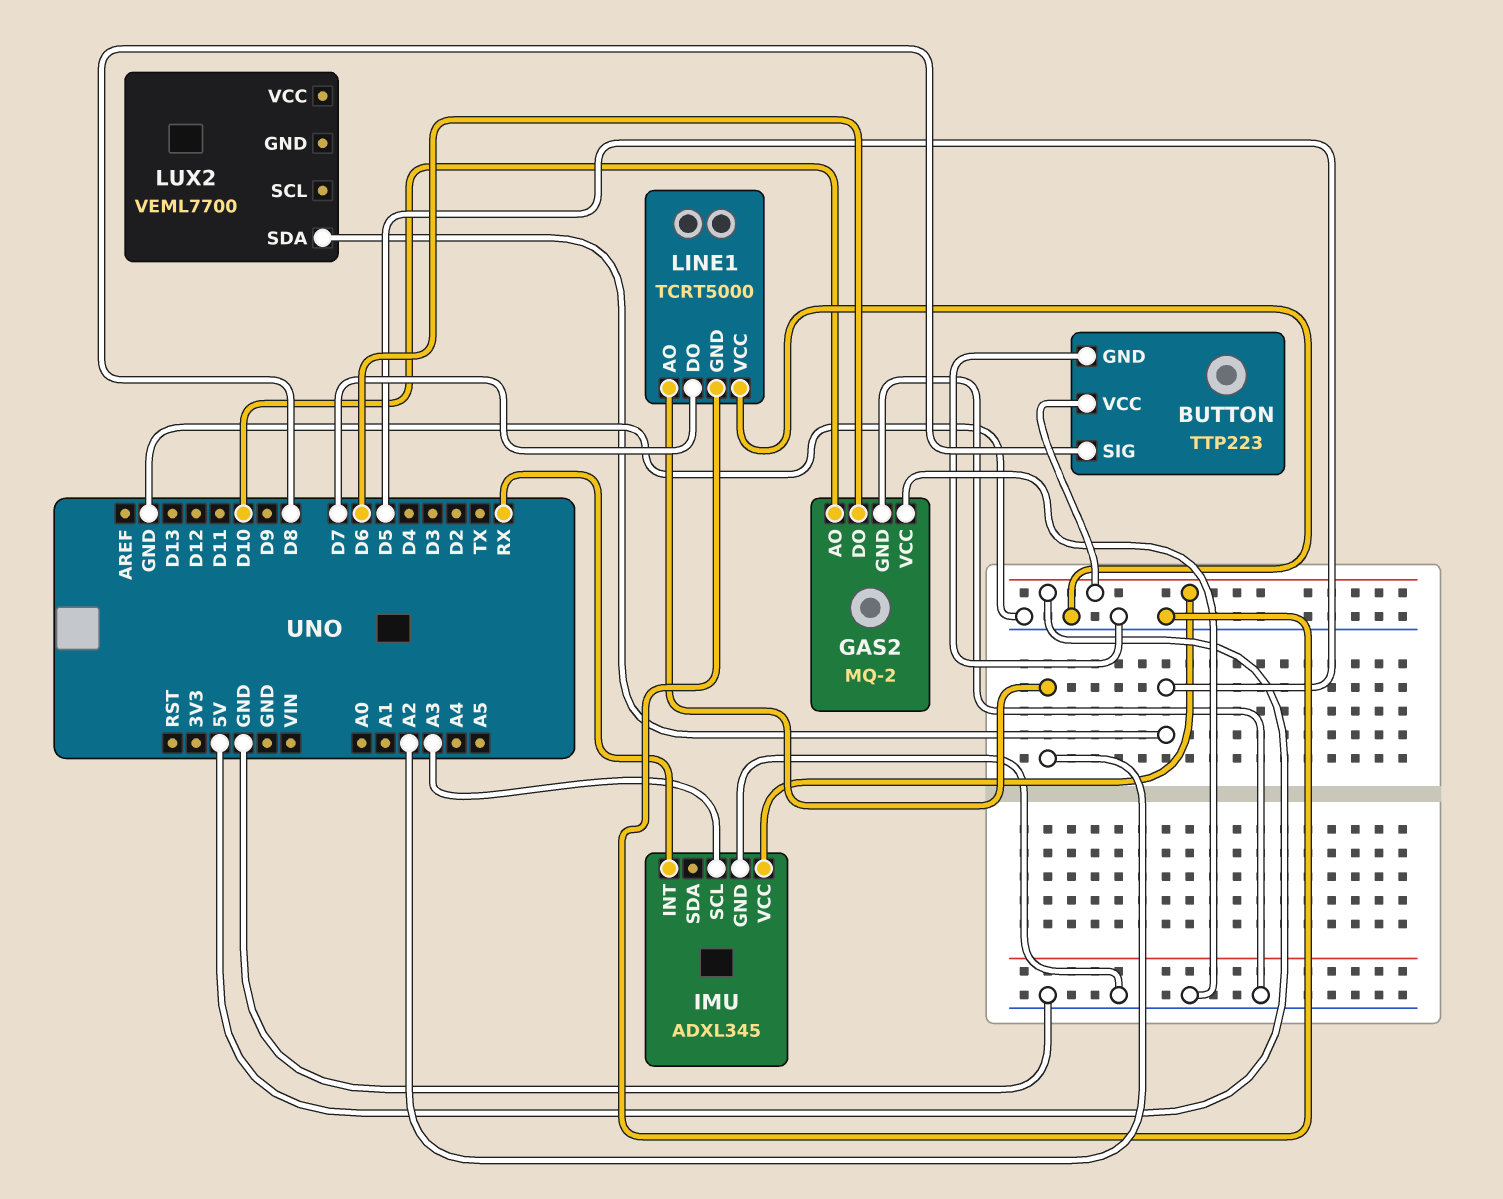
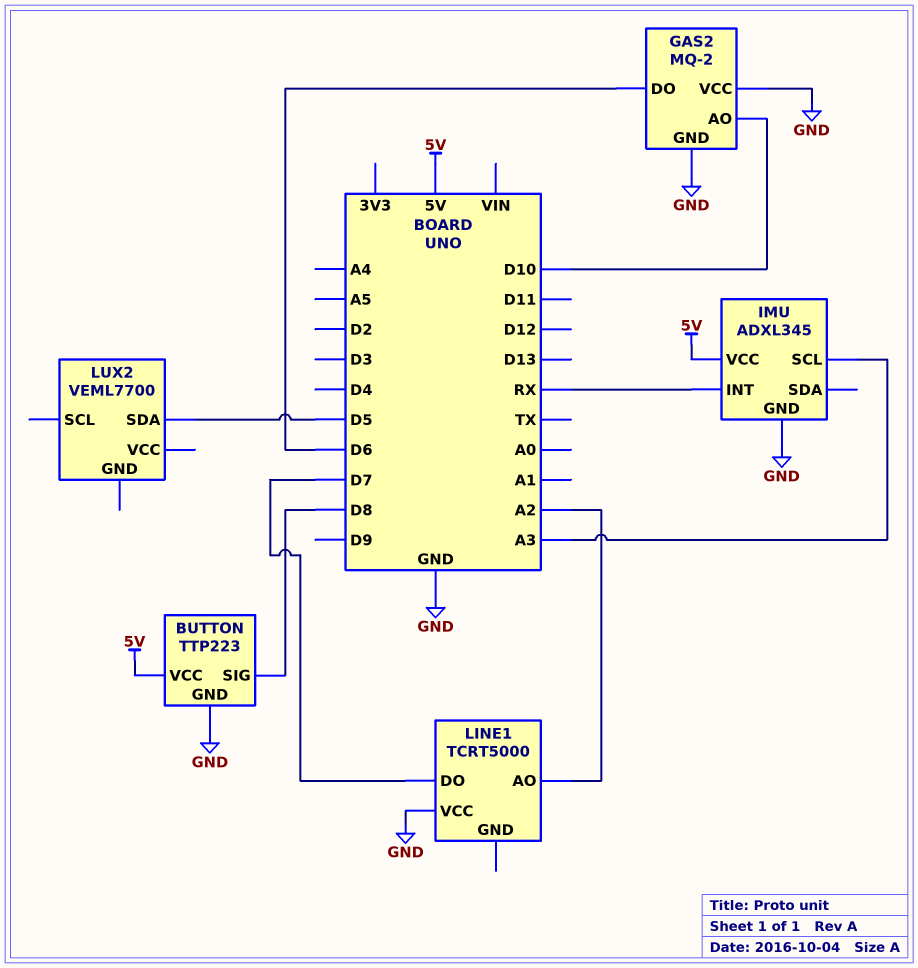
LINE1 pin GND: GND -> none

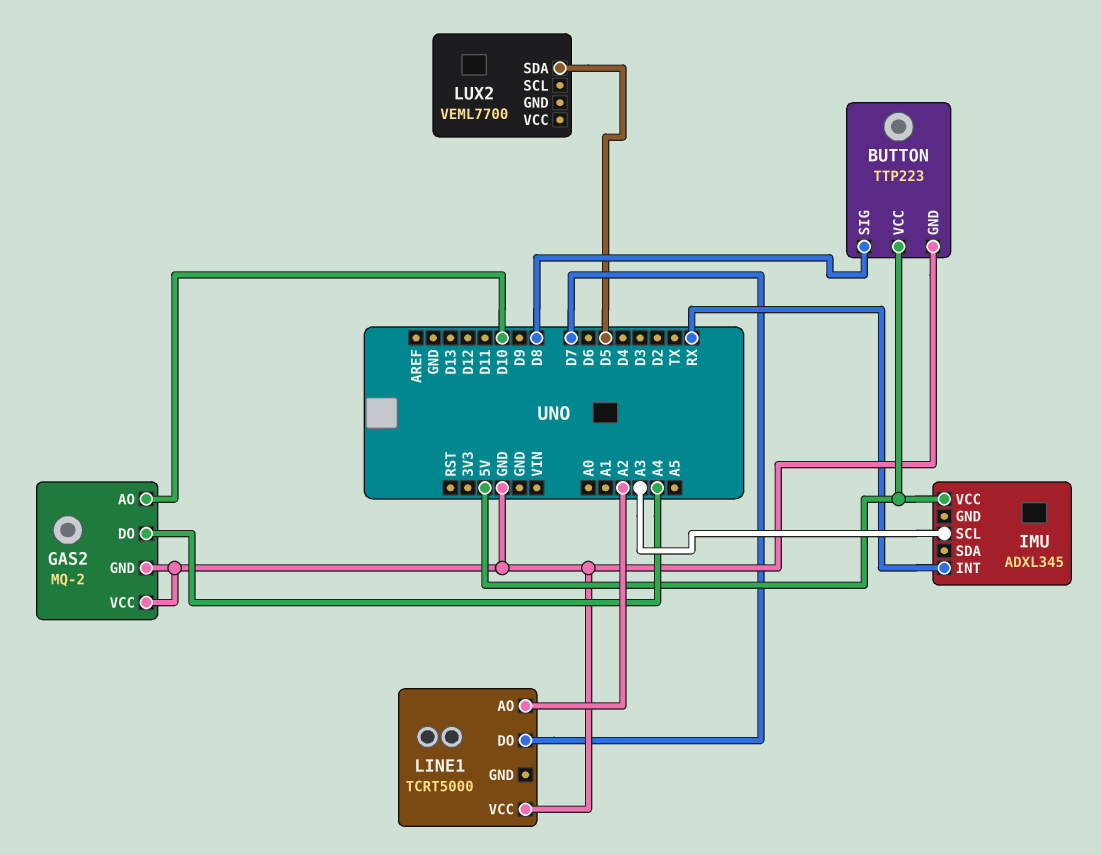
GAS2 pin DO: D6 -> A4
IMU pin GND: GND -> none

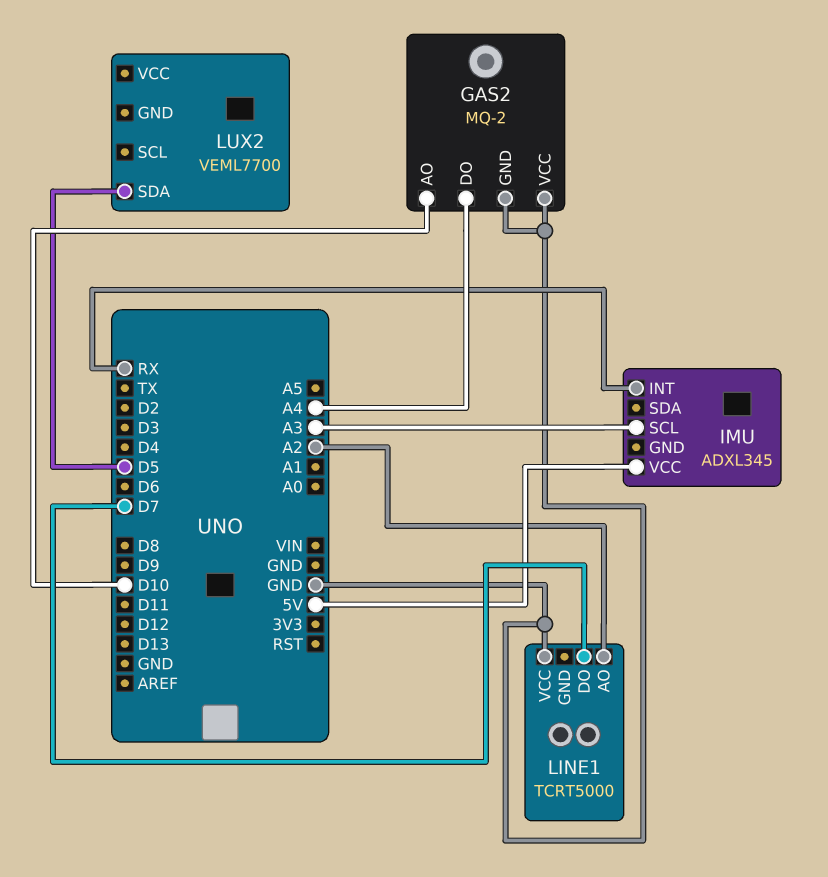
BUTTON: TTP223 -> none
BUTTON pin GND: GND -> none
BUTTON pin SIG: D8 -> none
BUTTON pin VCC: 5V -> none

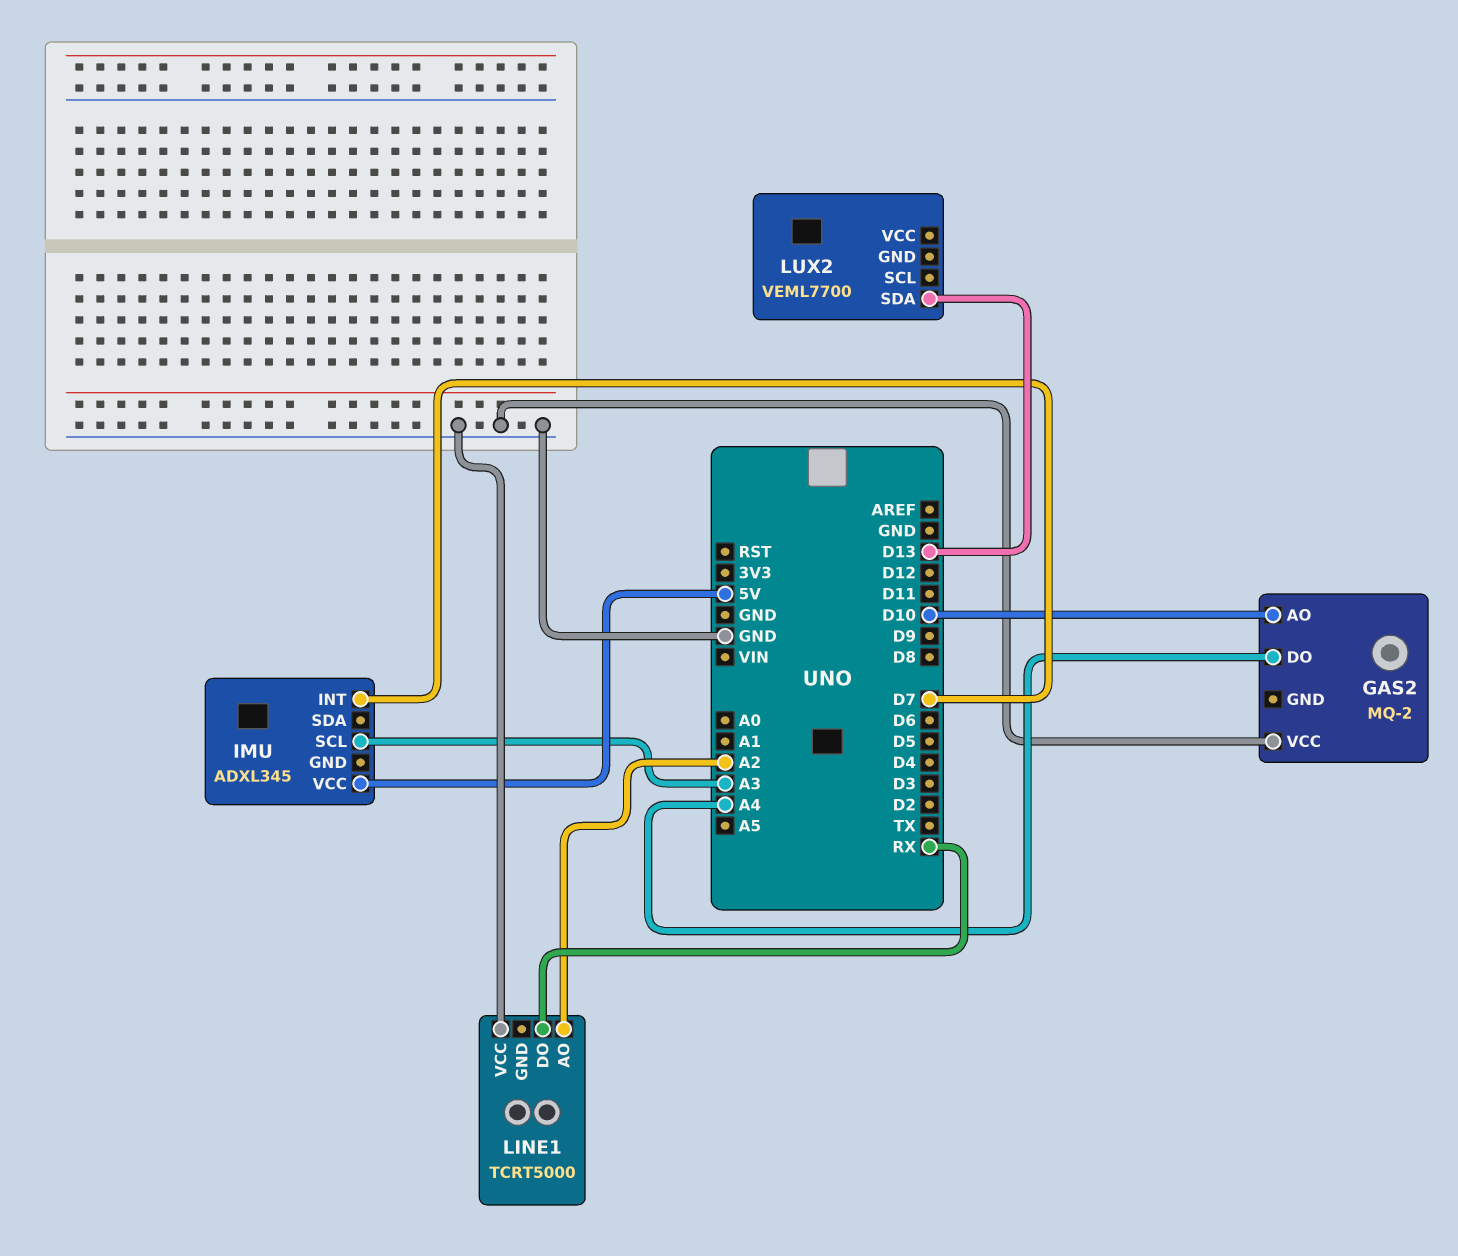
GAS2 pin GND: GND -> none
IMU pin INT: RX -> D7
LINE1 pin DO: D7 -> RX
LUX2 pin SDA: D5 -> D13

